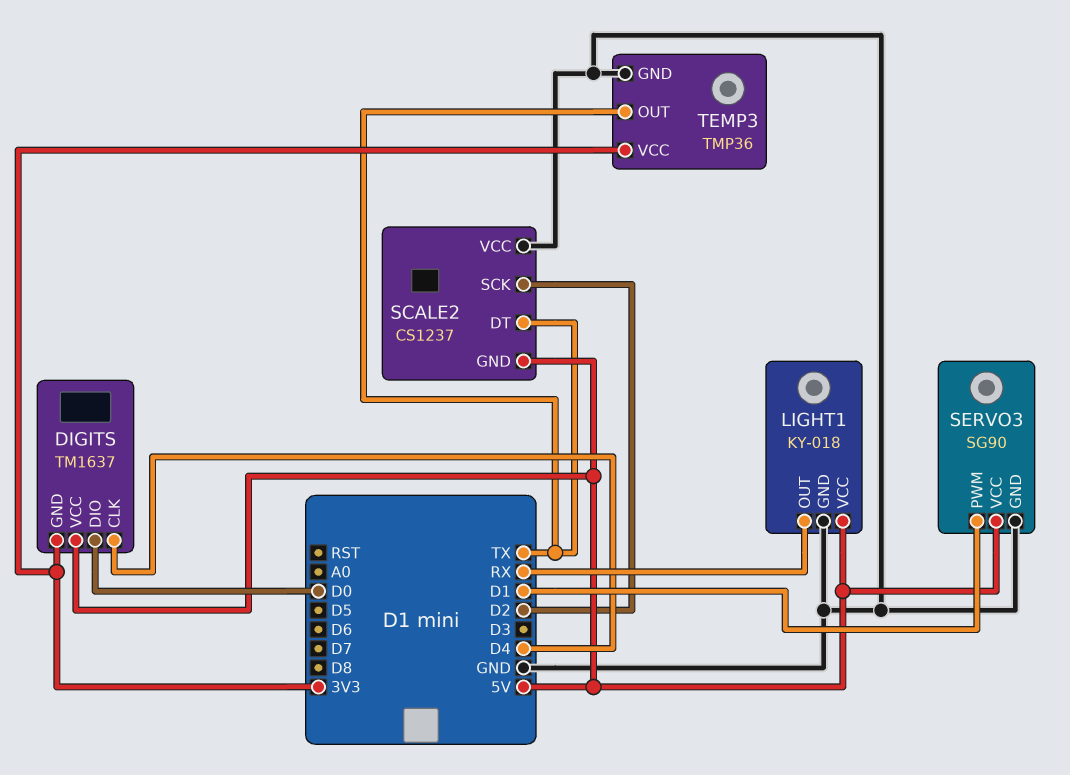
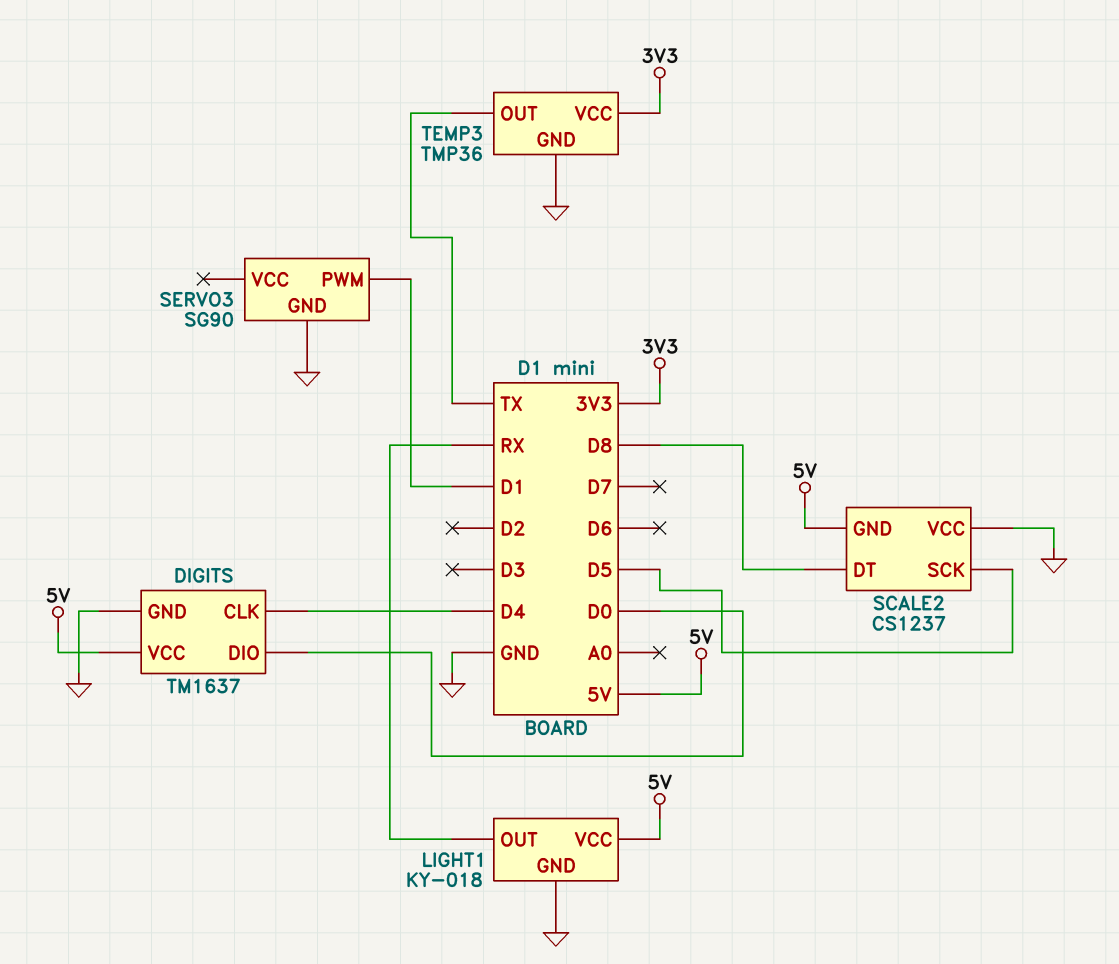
DIGITS pin GND: 3V3 -> GND
SCALE2 pin DT: TX -> D8
SCALE2 pin SCK: D2 -> D5
SERVO3 pin VCC: 5V -> none

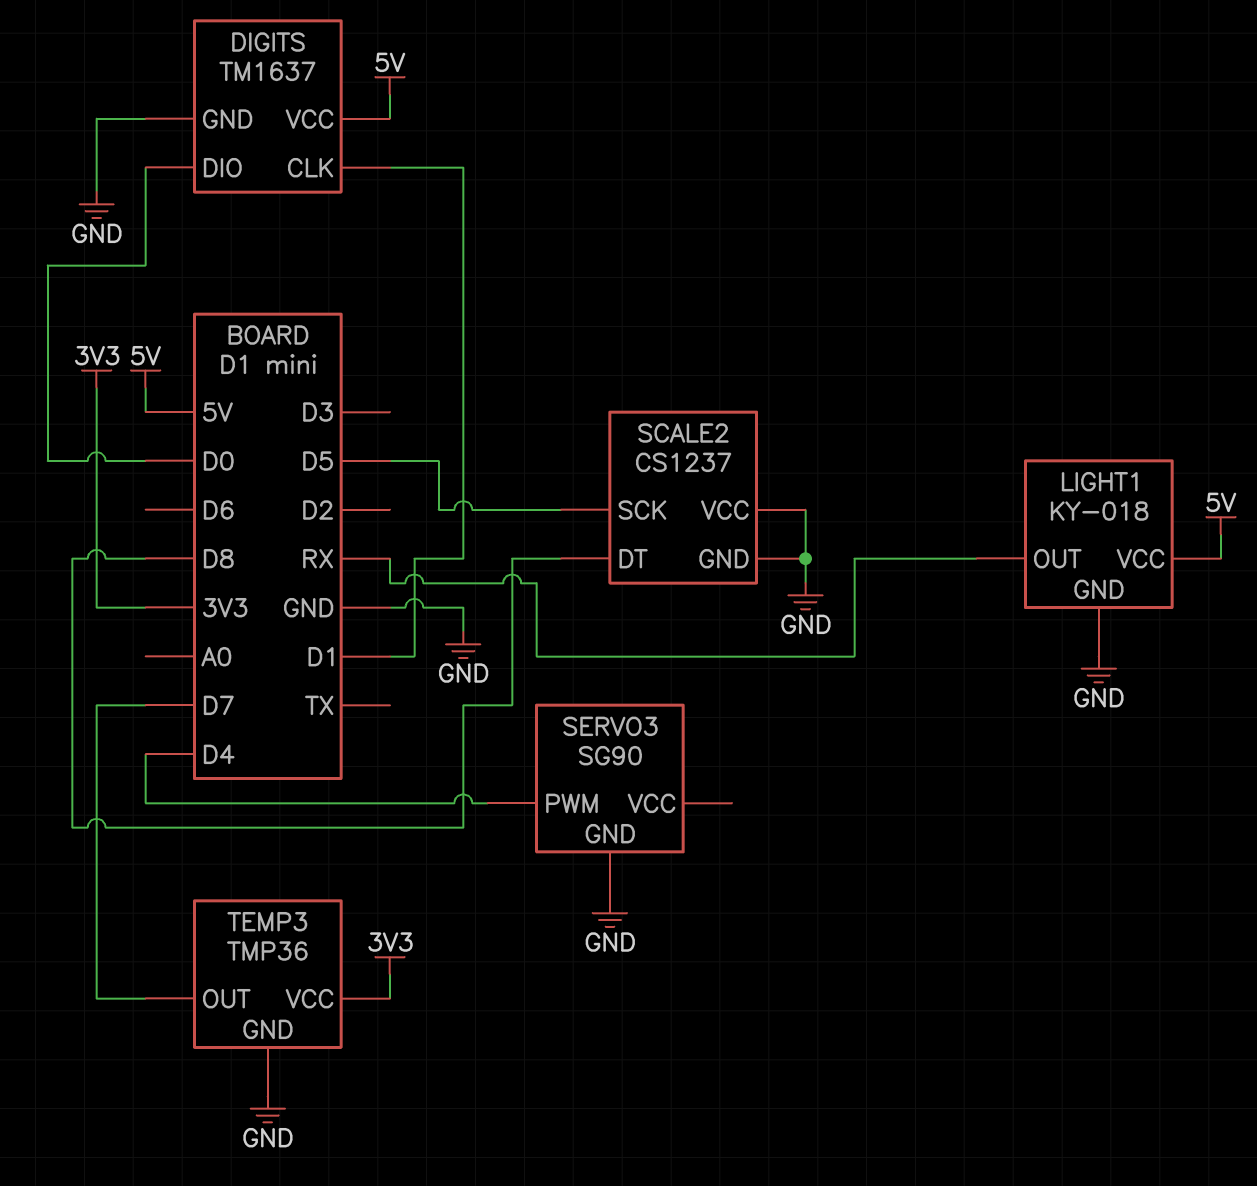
DIGITS pin CLK: D4 -> D1
SCALE2 pin GND: 5V -> GND
SERVO3 pin PWM: D1 -> D4
TEMP3 pin OUT: TX -> D7

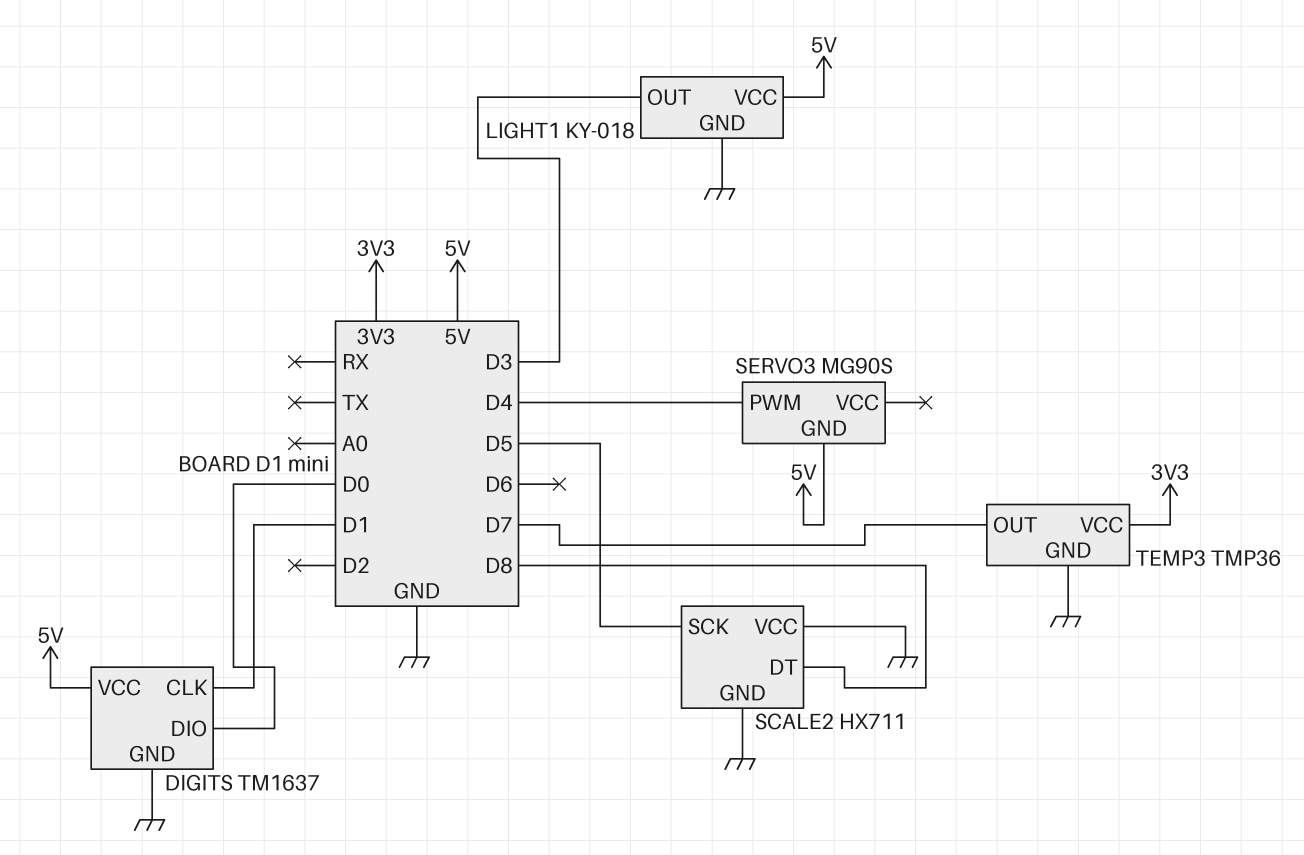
LIGHT1 pin OUT: RX -> D3
SCALE2: CS1237 -> HX711
SERVO3: SG90 -> MG90S
SERVO3 pin GND: GND -> 5V

